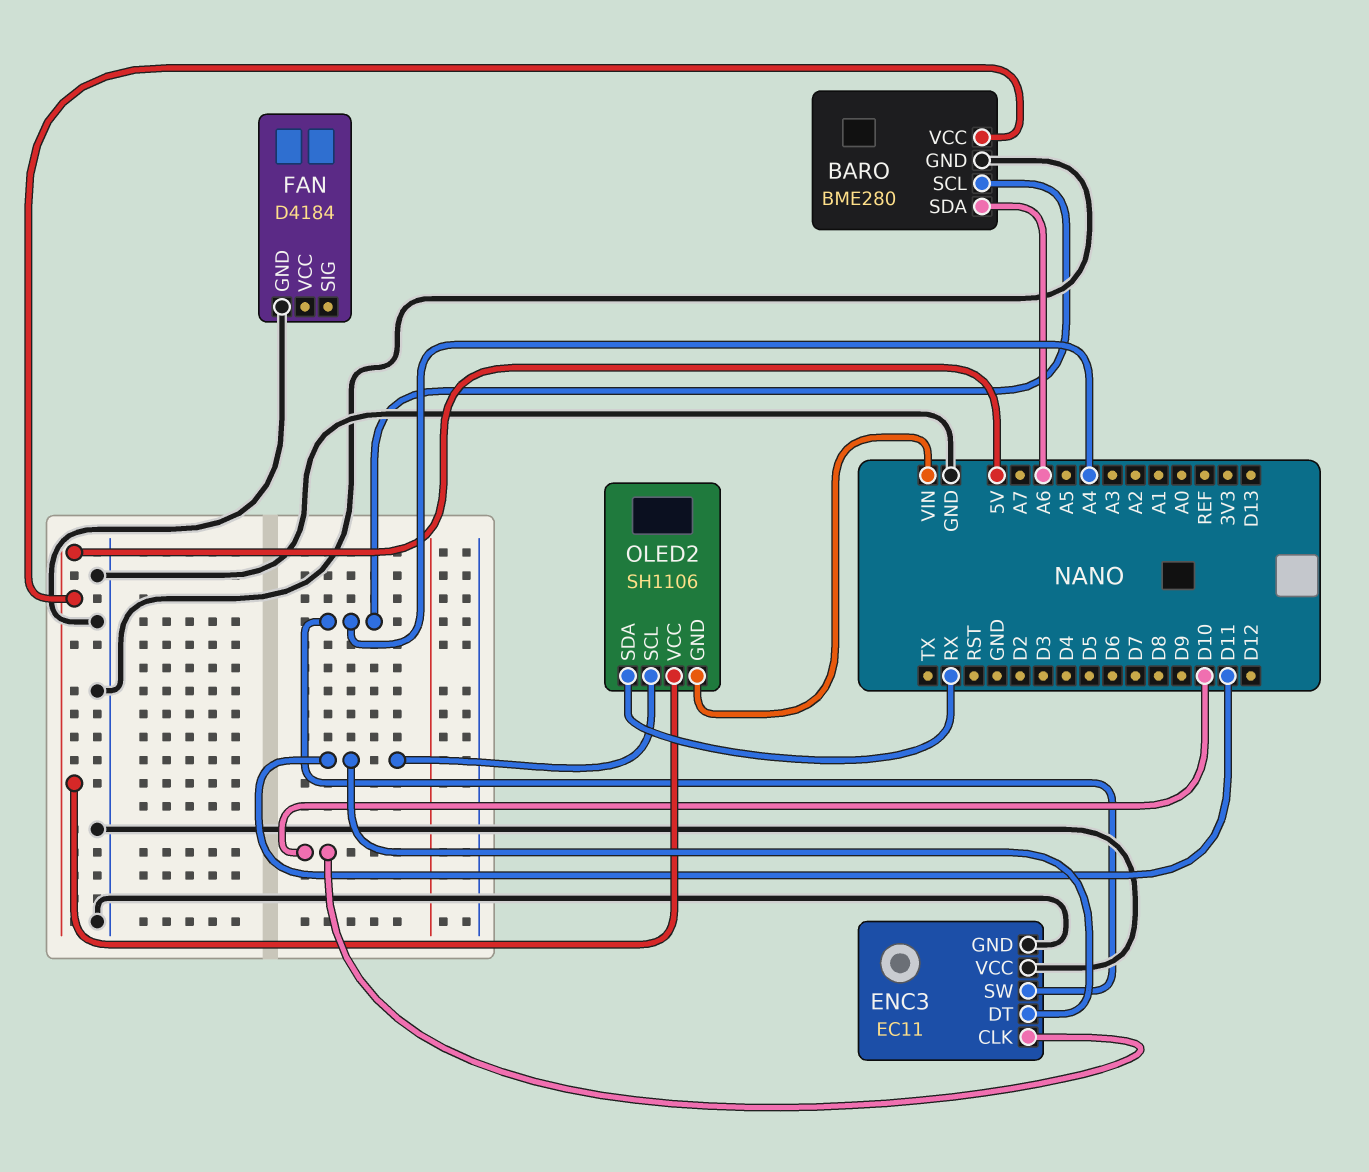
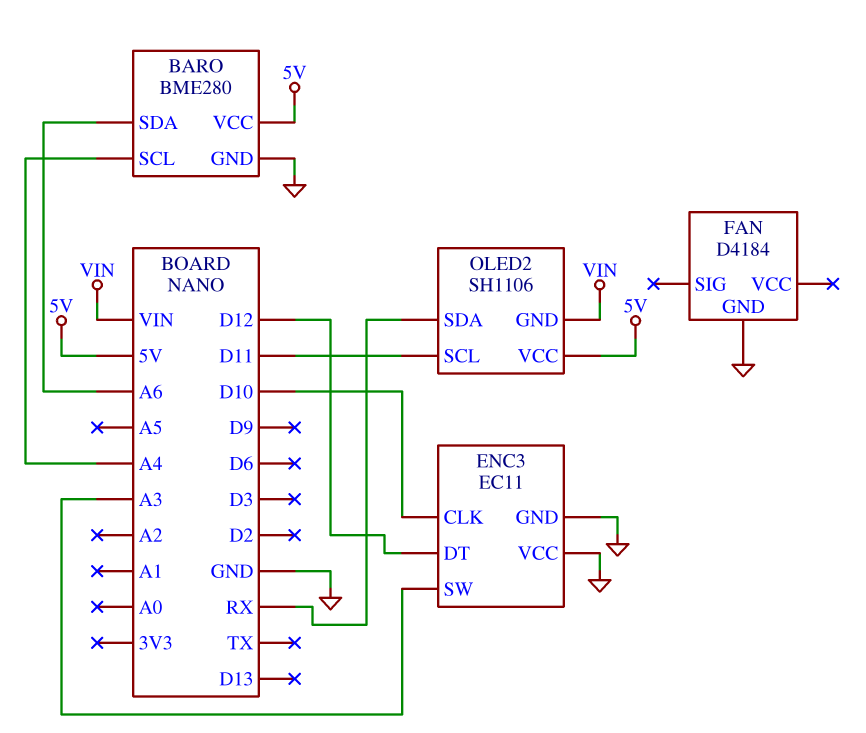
ENC3 pin DT: D11 -> D12
ENC3 pin SW: A4 -> A3

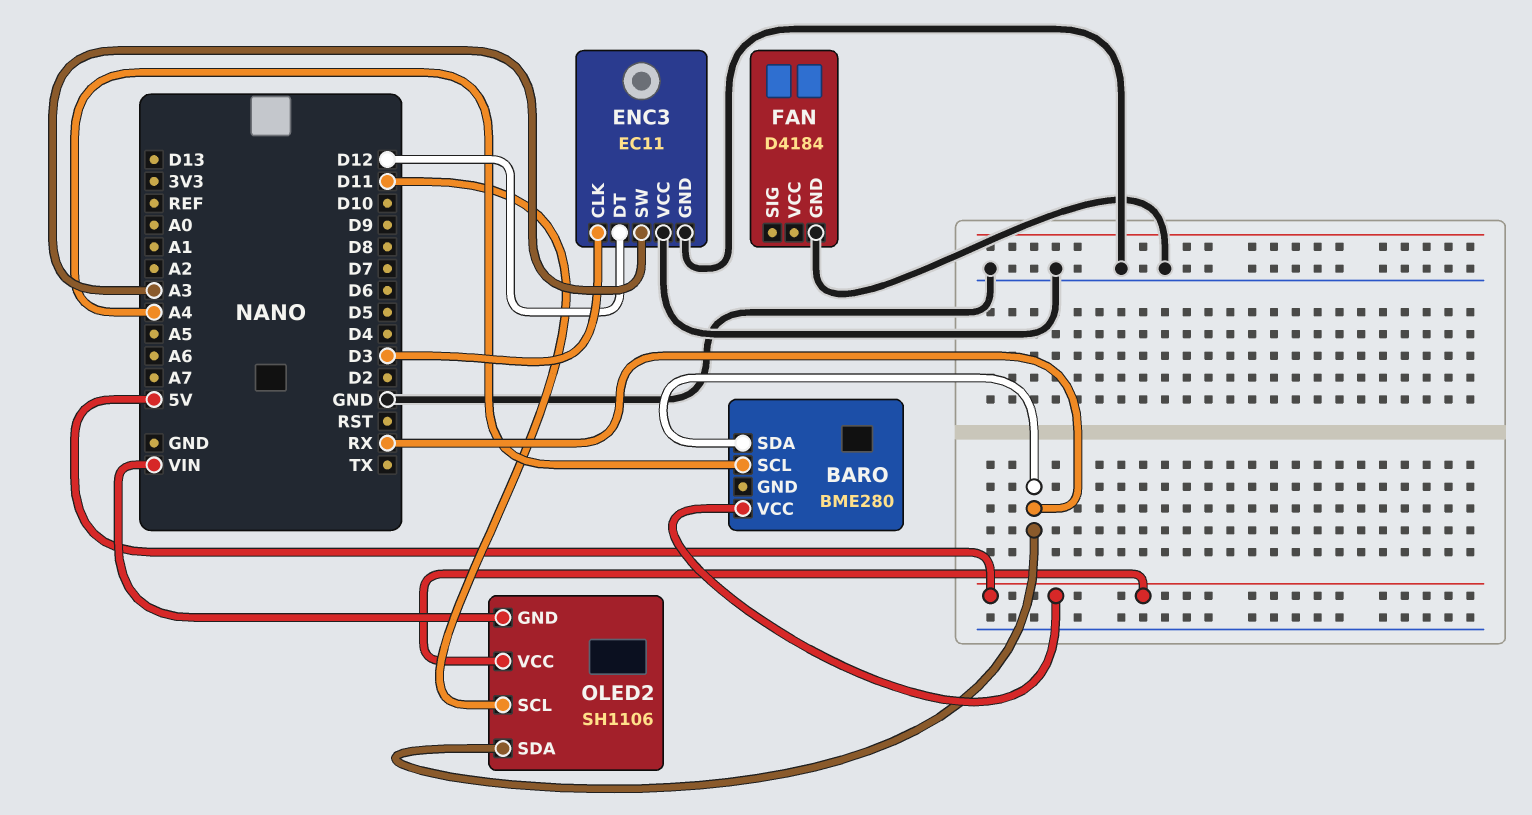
BARO pin GND: GND -> none
BARO pin SDA: A6 -> RX
ENC3 pin CLK: D10 -> D3

